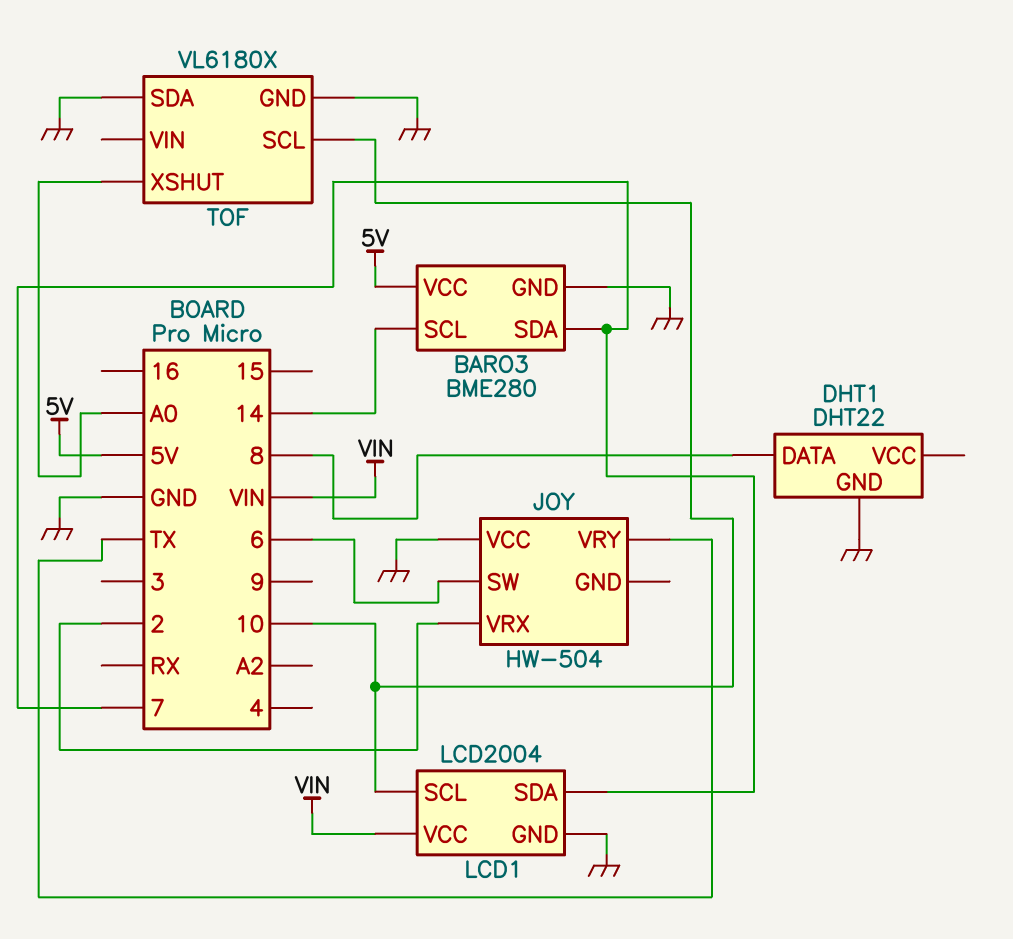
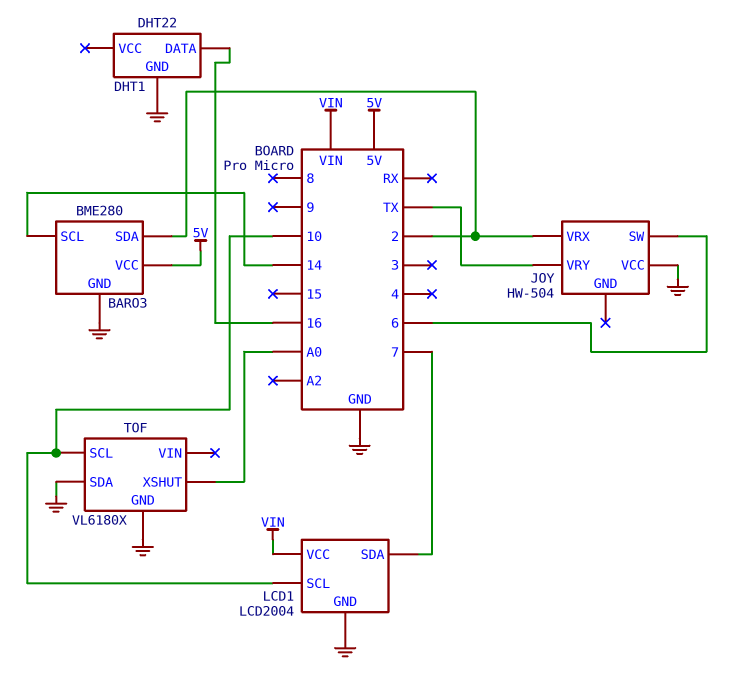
BARO3 pin SDA: 7 -> 2
DHT1 pin DATA: 8 -> 16

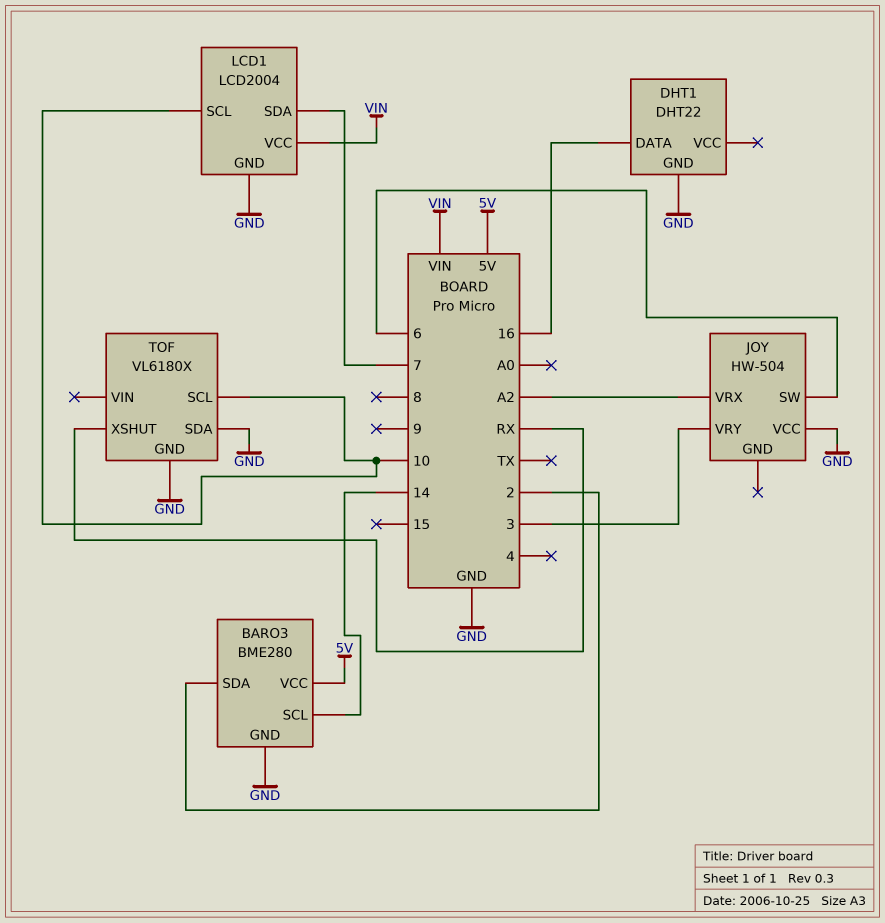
JOY pin VRX: 2 -> A2
JOY pin VRY: TX -> 3
TOF pin XSHUT: A0 -> RX

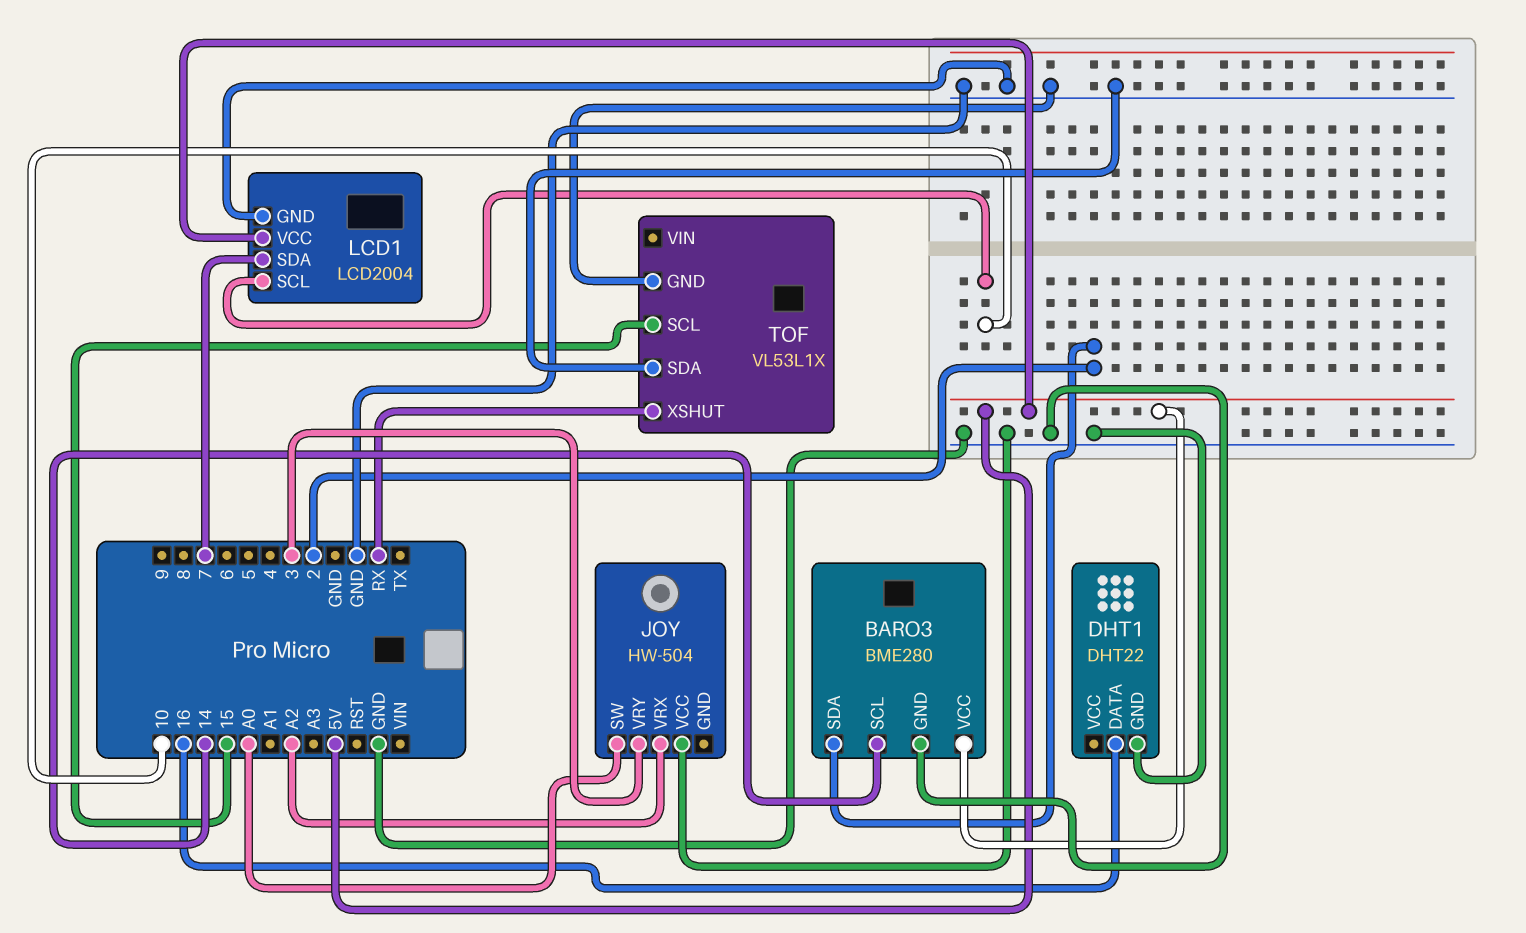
JOY pin SW: 6 -> A0
LCD1 pin VCC: VIN -> 5V
TOF: VL6180X -> VL53L1X
TOF pin SCL: 10 -> 15

